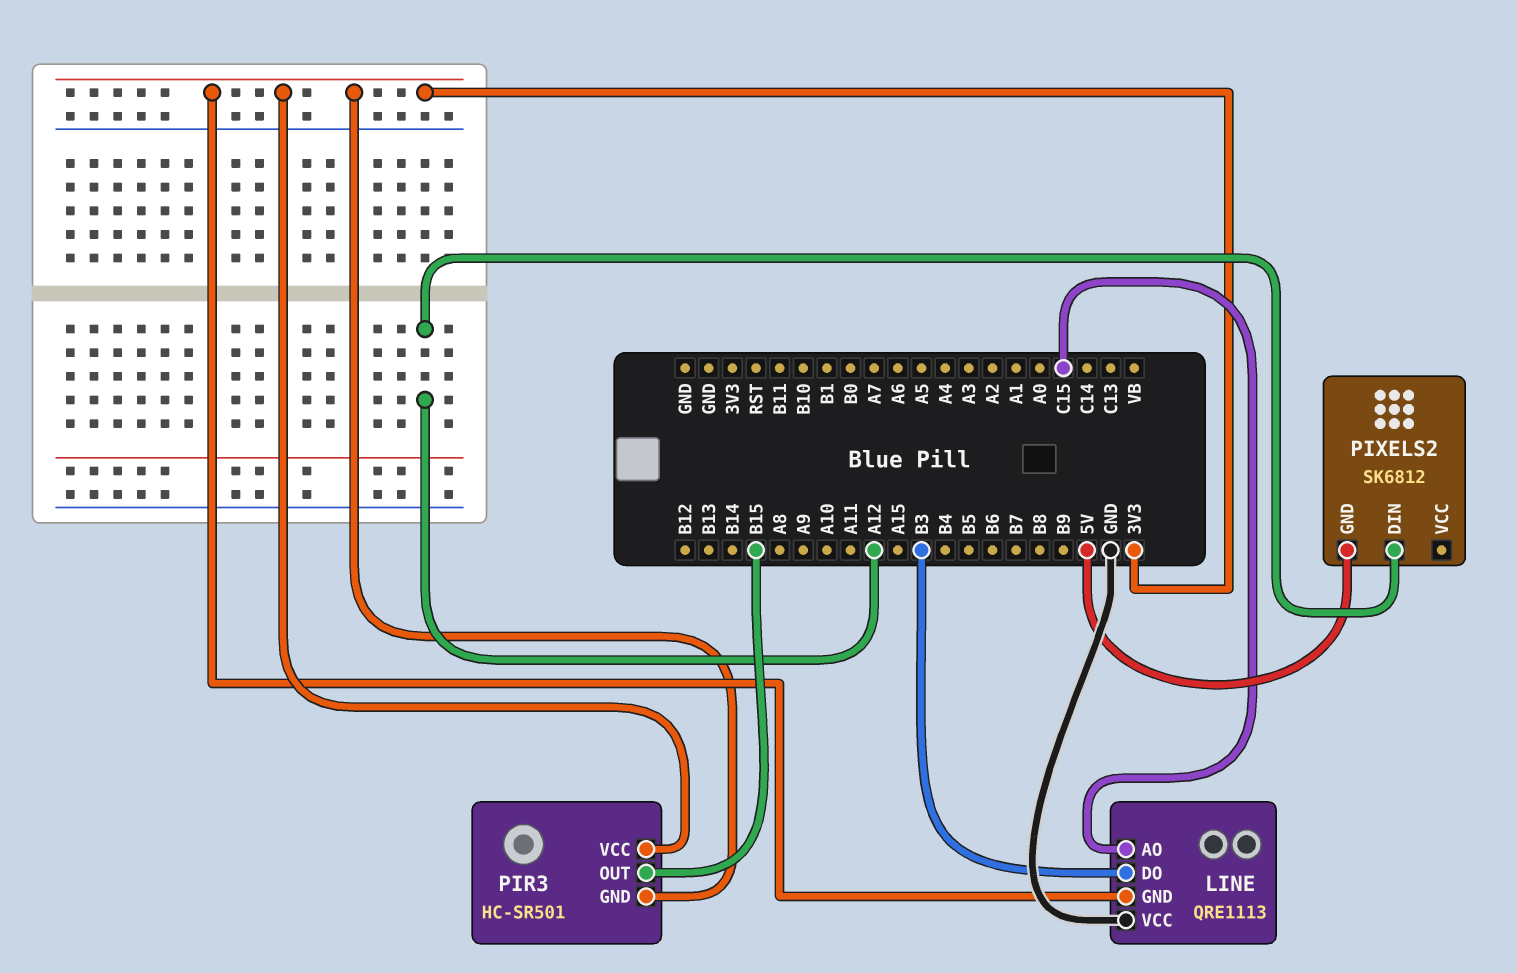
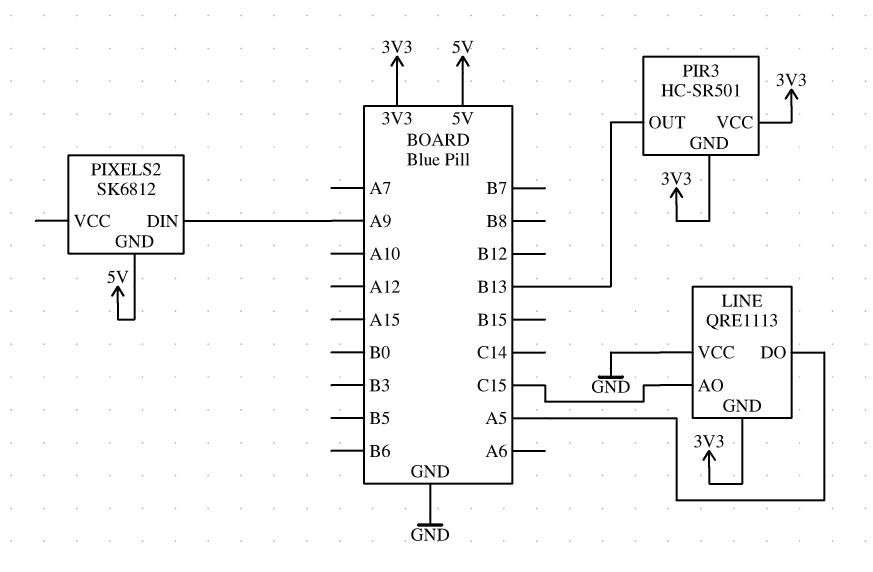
LINE pin DO: B3 -> A5
PIR3 pin OUT: B15 -> B13
PIXELS2 pin DIN: A12 -> A9

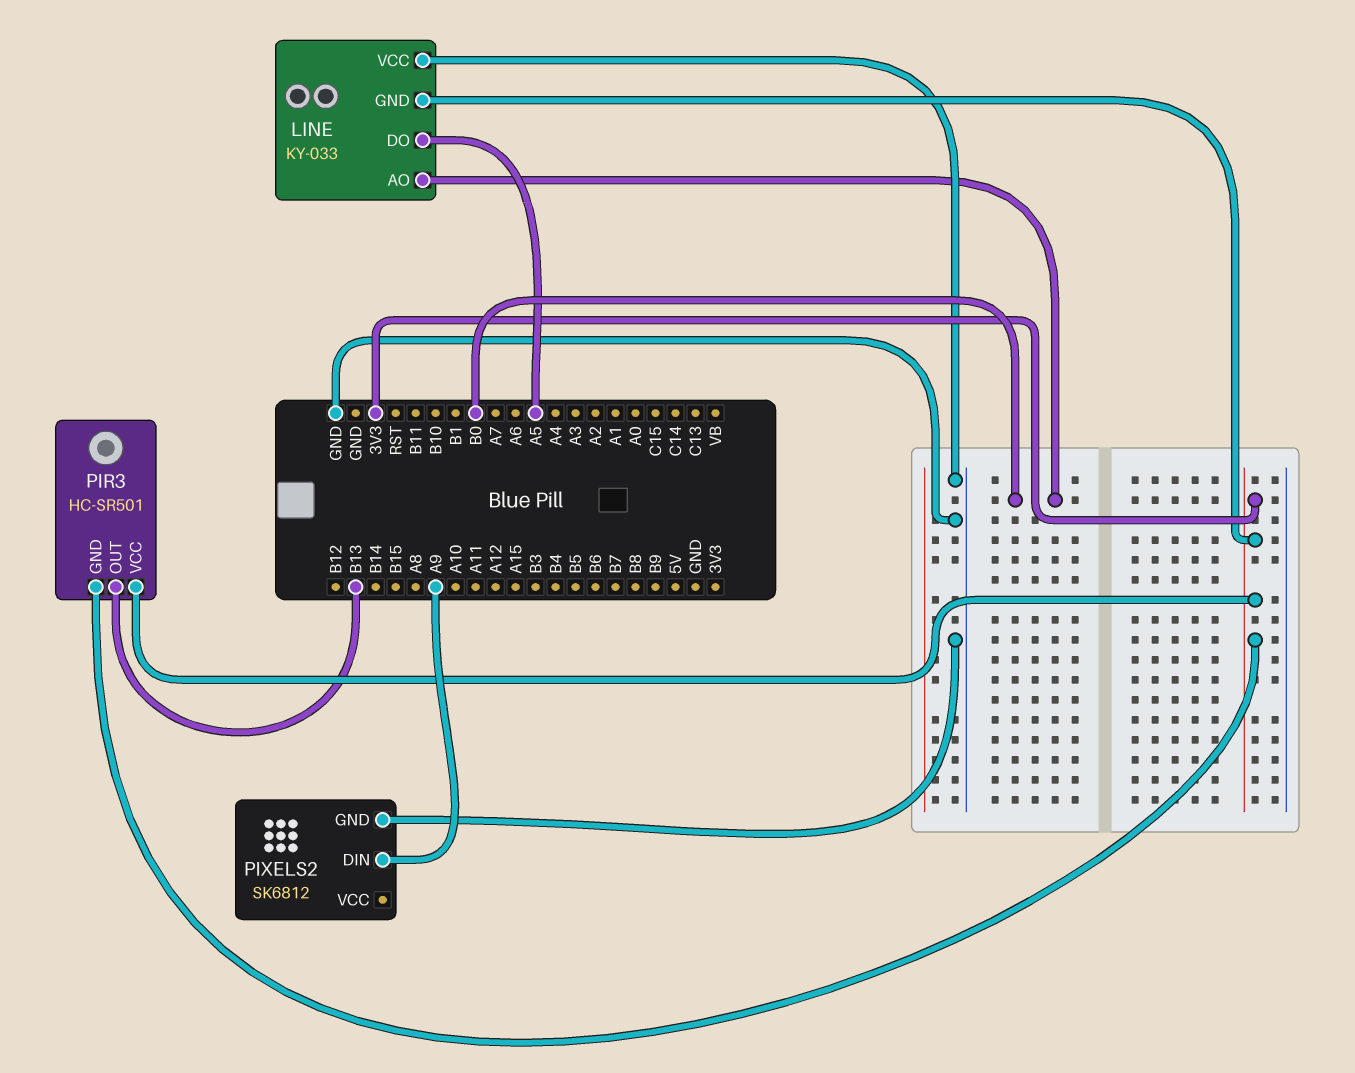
LINE: QRE1113 -> KY-033
LINE pin AO: C15 -> B0
PIXELS2 pin GND: 5V -> GND

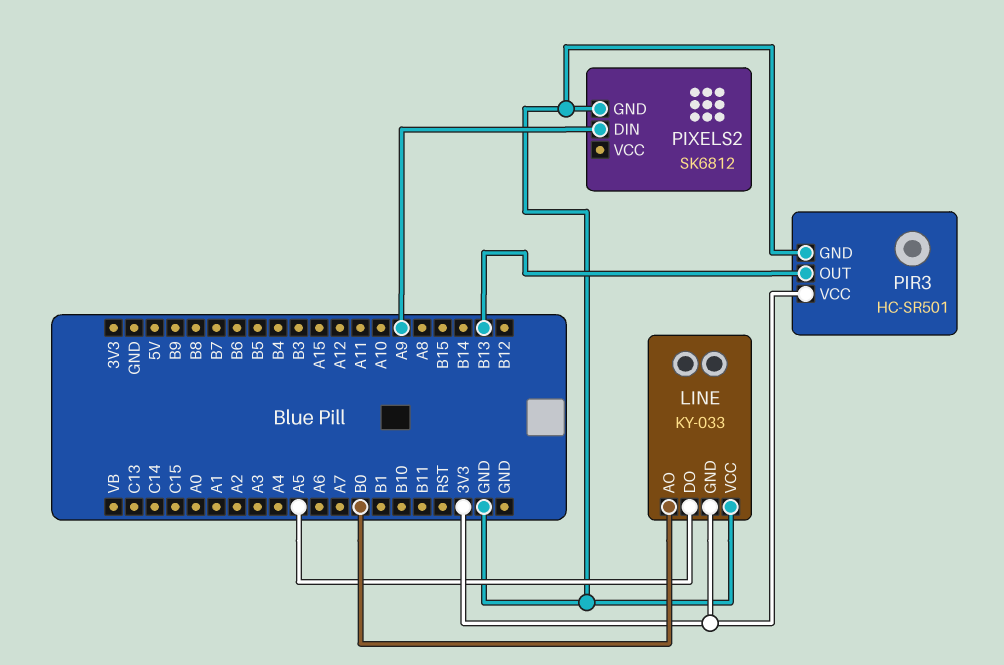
PIR3 pin GND: 3V3 -> GND

